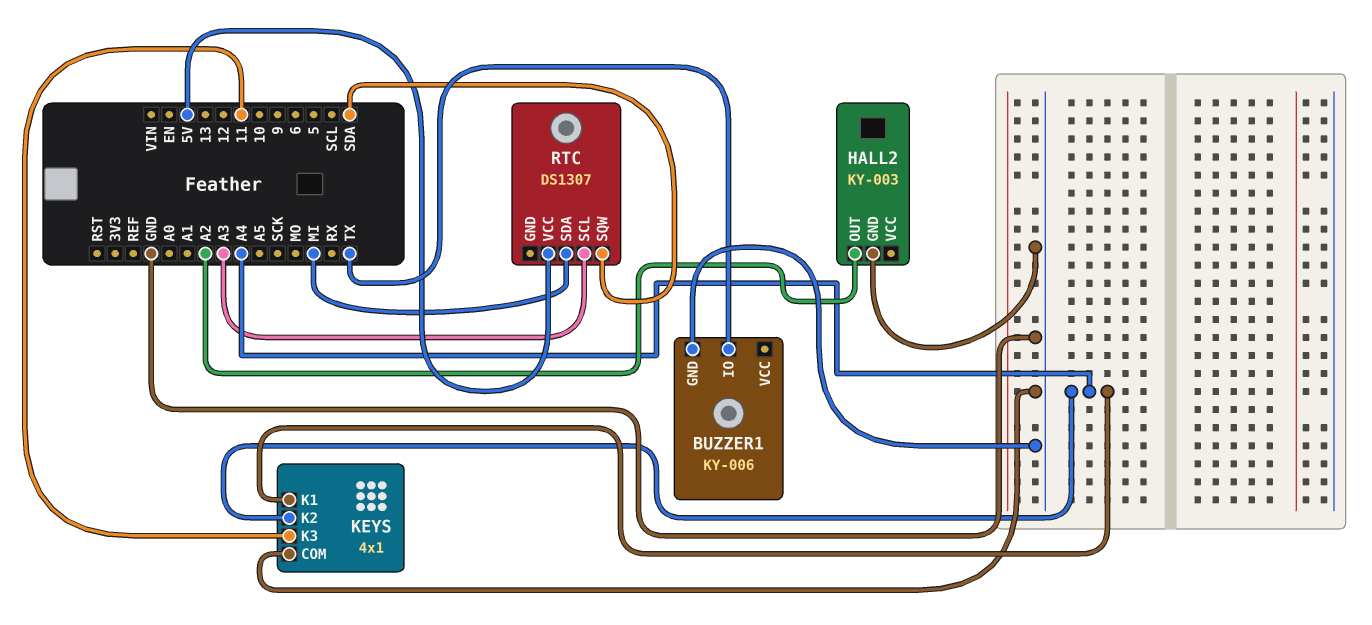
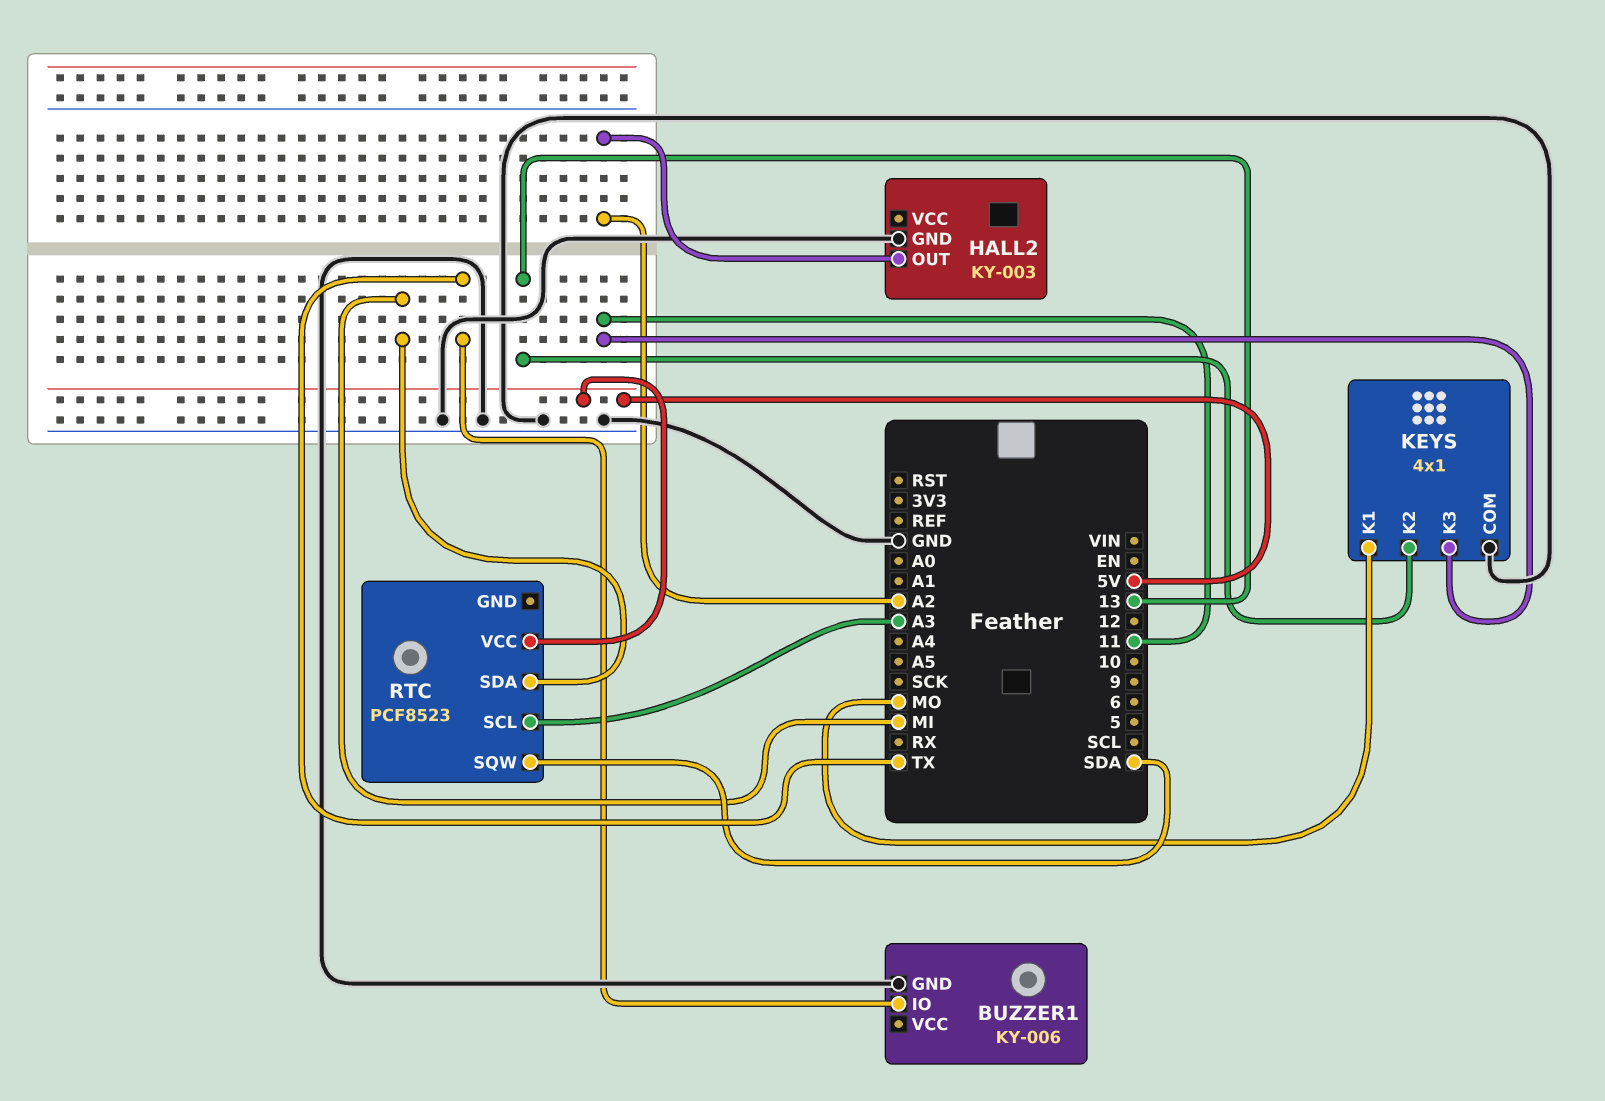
KEYS pin K1: A4 -> MO
KEYS pin K2: A4 -> 13
RTC: DS1307 -> PCF8523

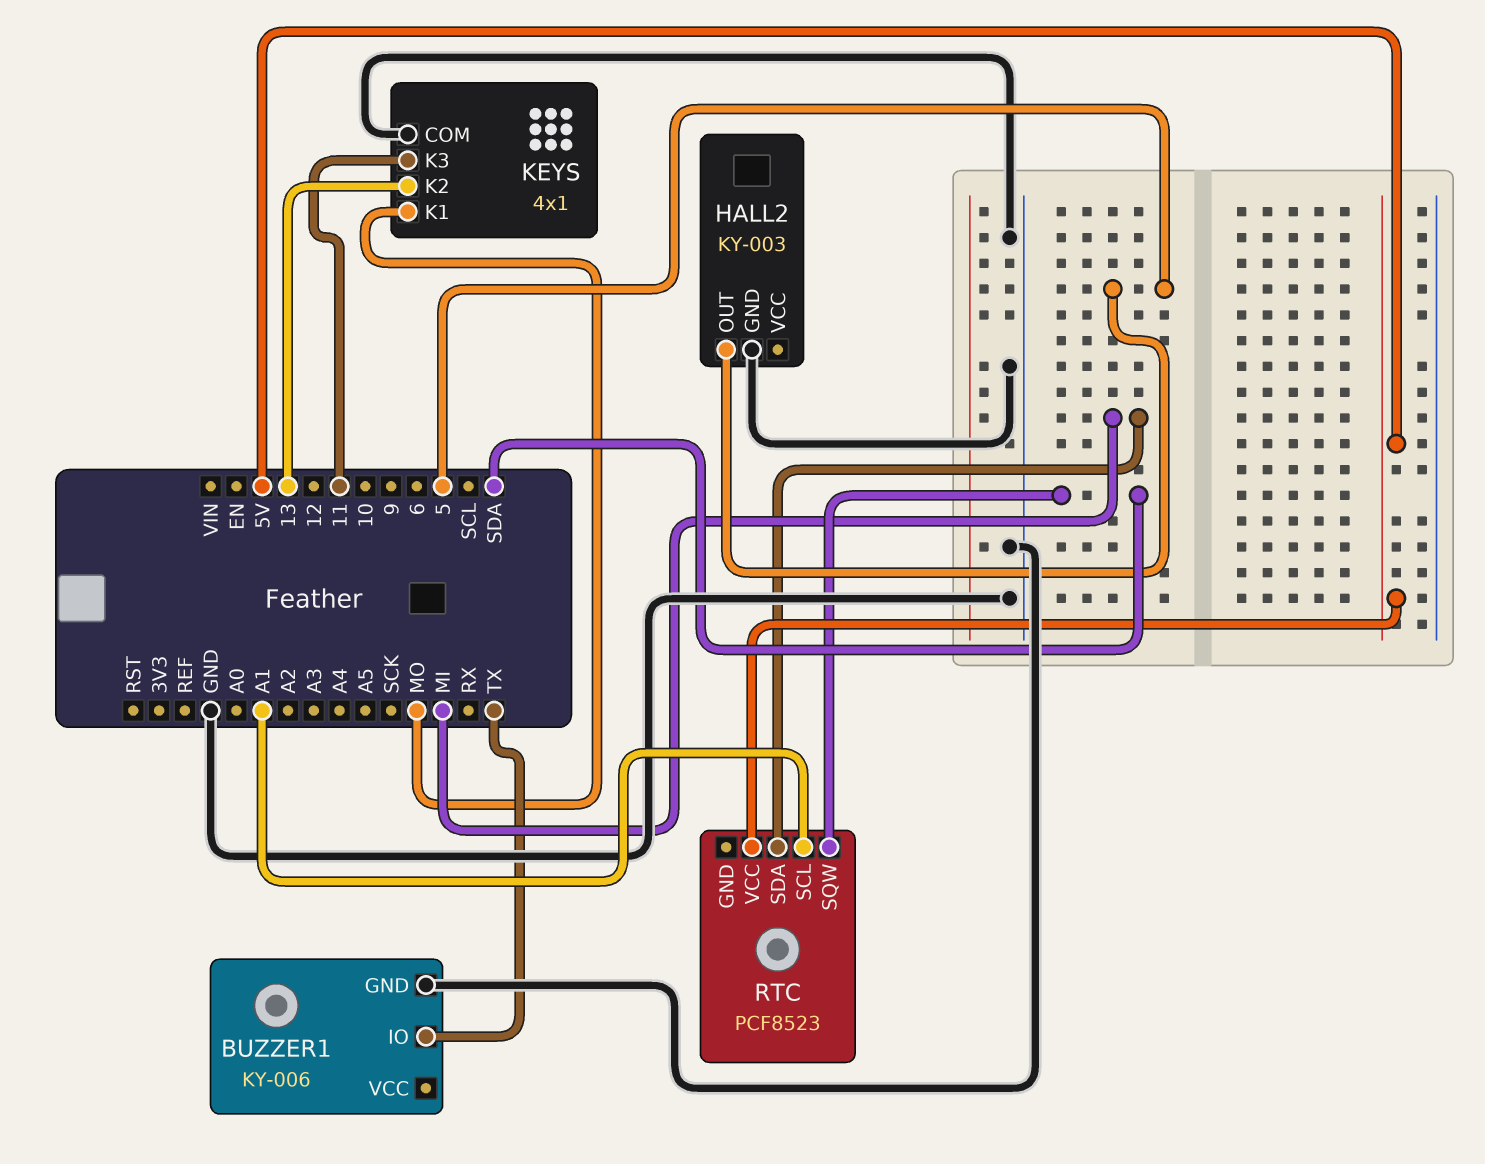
HALL2 pin OUT: A2 -> 5
RTC pin SCL: A3 -> A1

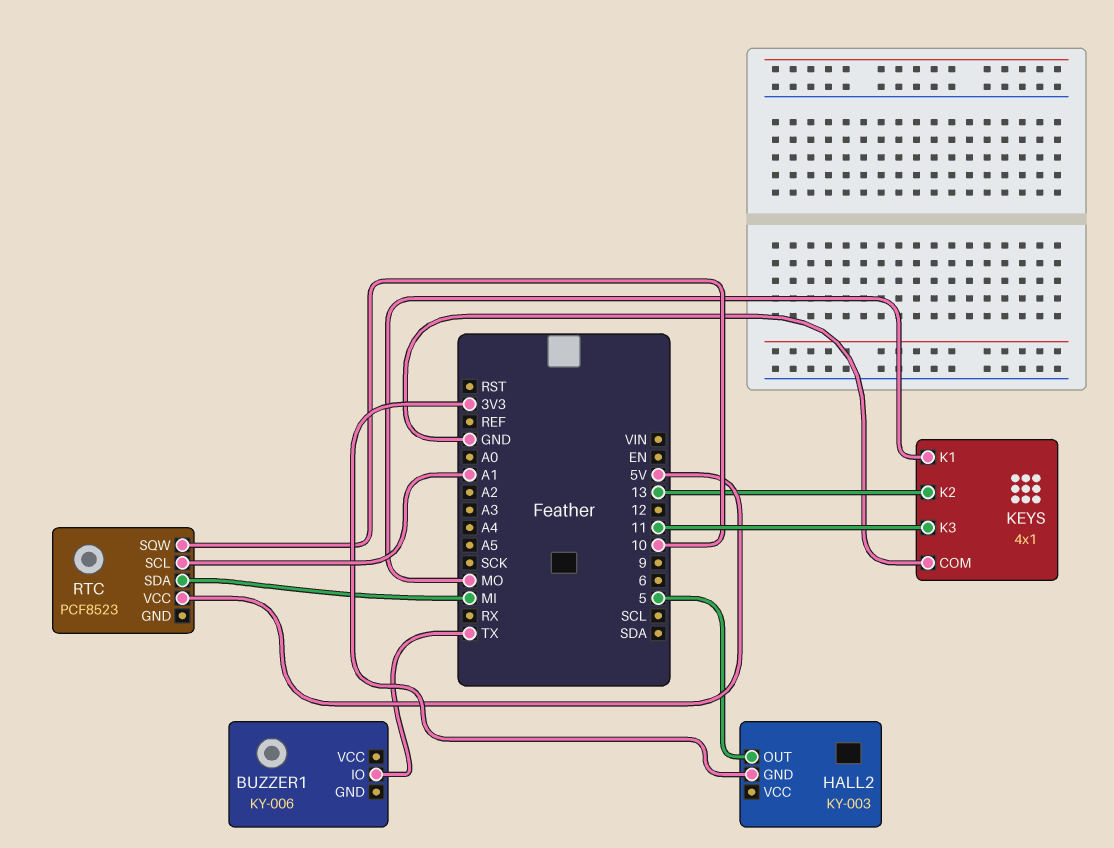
BUZZER1 pin GND: GND -> none
HALL2 pin GND: GND -> 3V3
RTC pin SQW: SDA -> 10

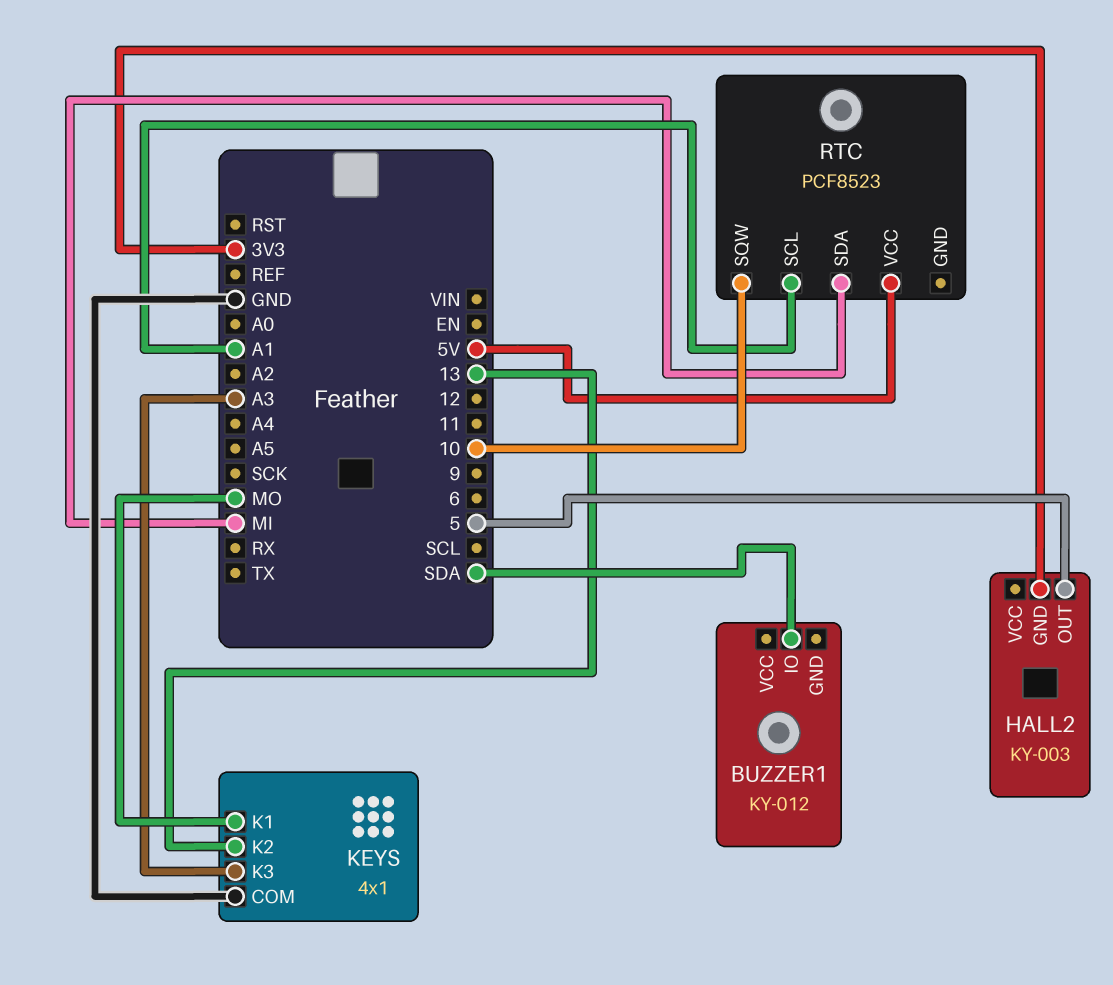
BUZZER1: KY-006 -> KY-012
BUZZER1 pin IO: TX -> SDA
KEYS pin K3: 11 -> A3

